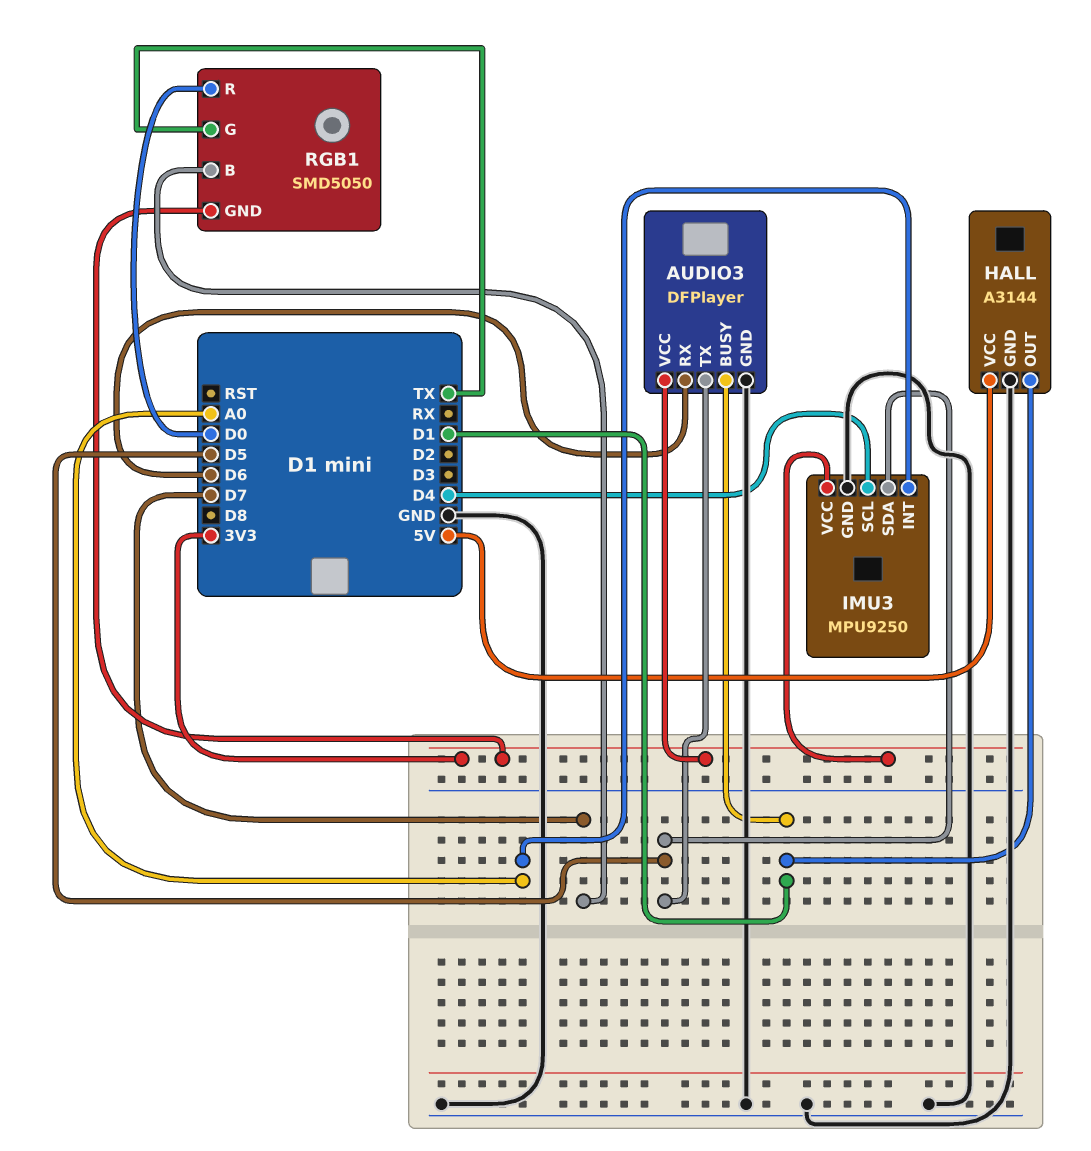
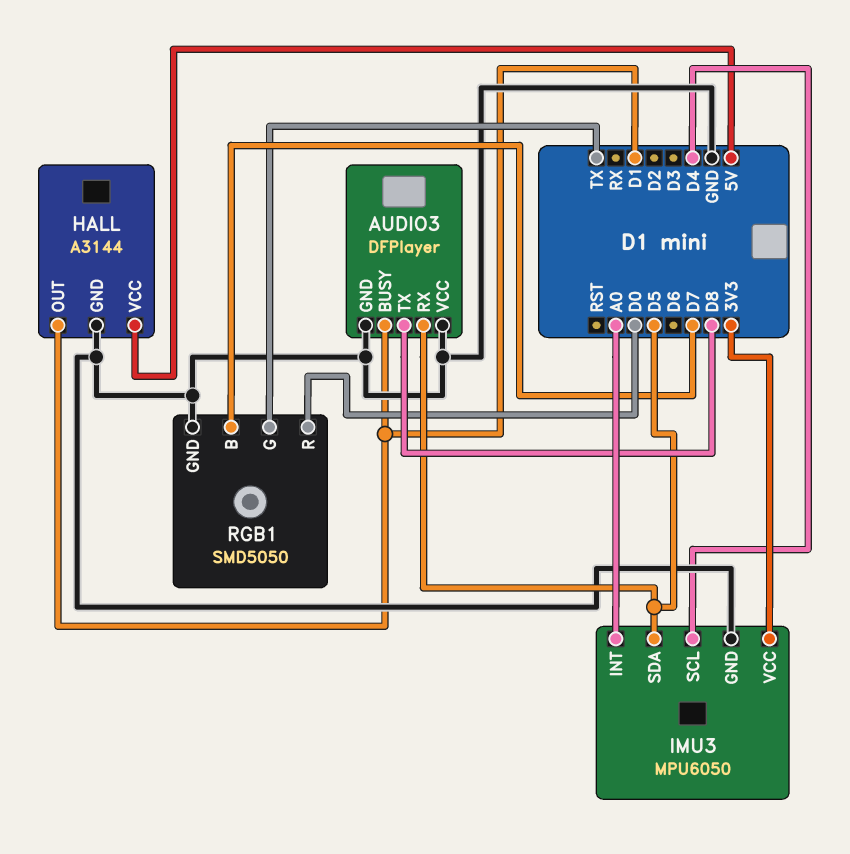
AUDIO3 pin RX: D6 -> D5
AUDIO3 pin TX: D5 -> D8
AUDIO3 pin VCC: 3V3 -> GND
IMU3: MPU9250 -> MPU6050
RGB1 pin GND: 3V3 -> GND

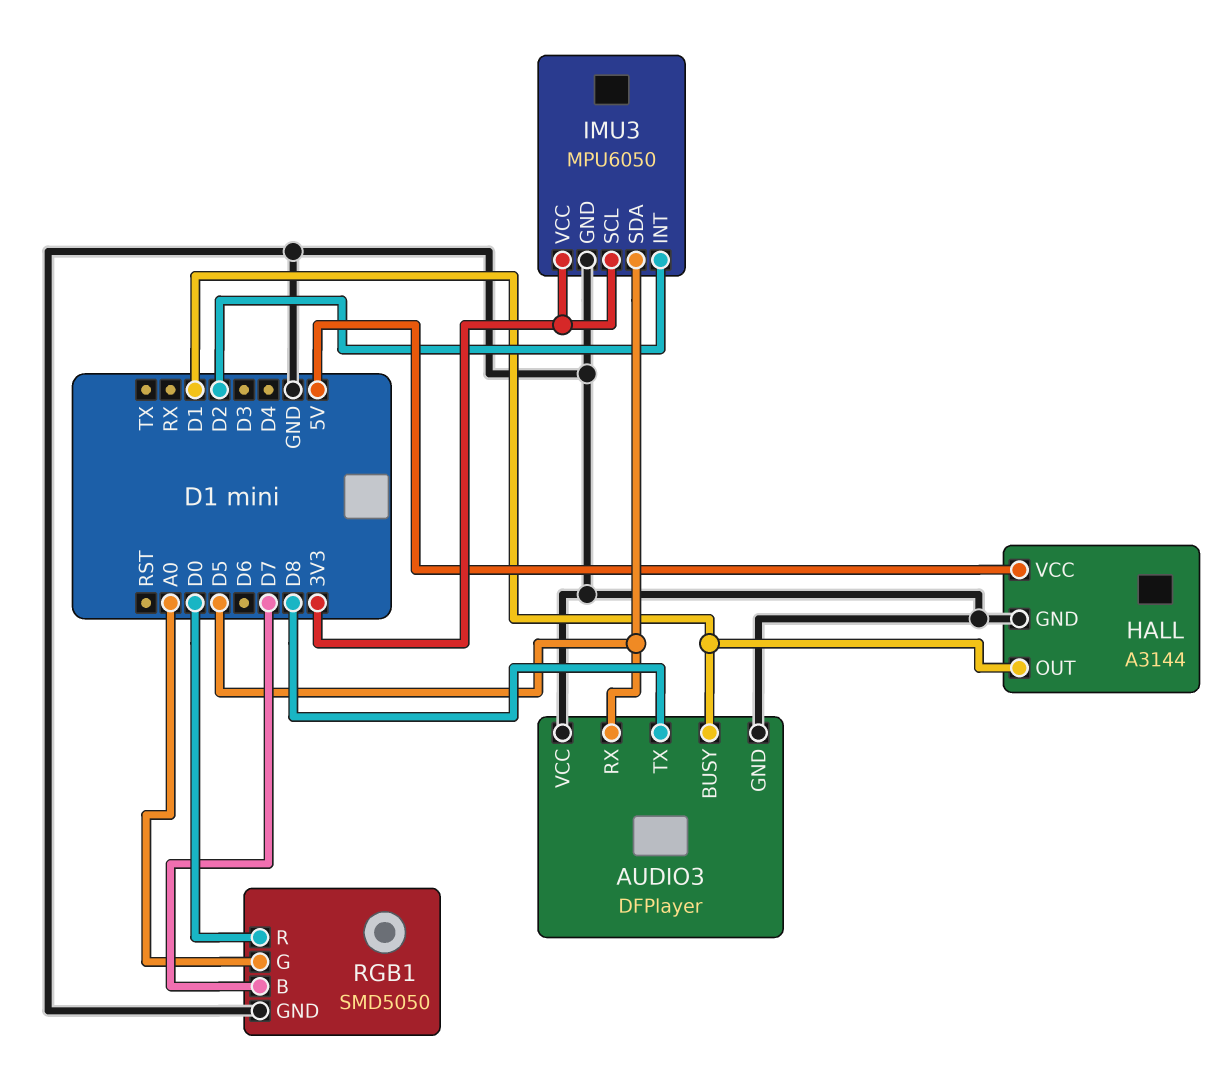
IMU3 pin INT: A0 -> D2
IMU3 pin SCL: D4 -> 3V3
RGB1 pin G: TX -> A0

